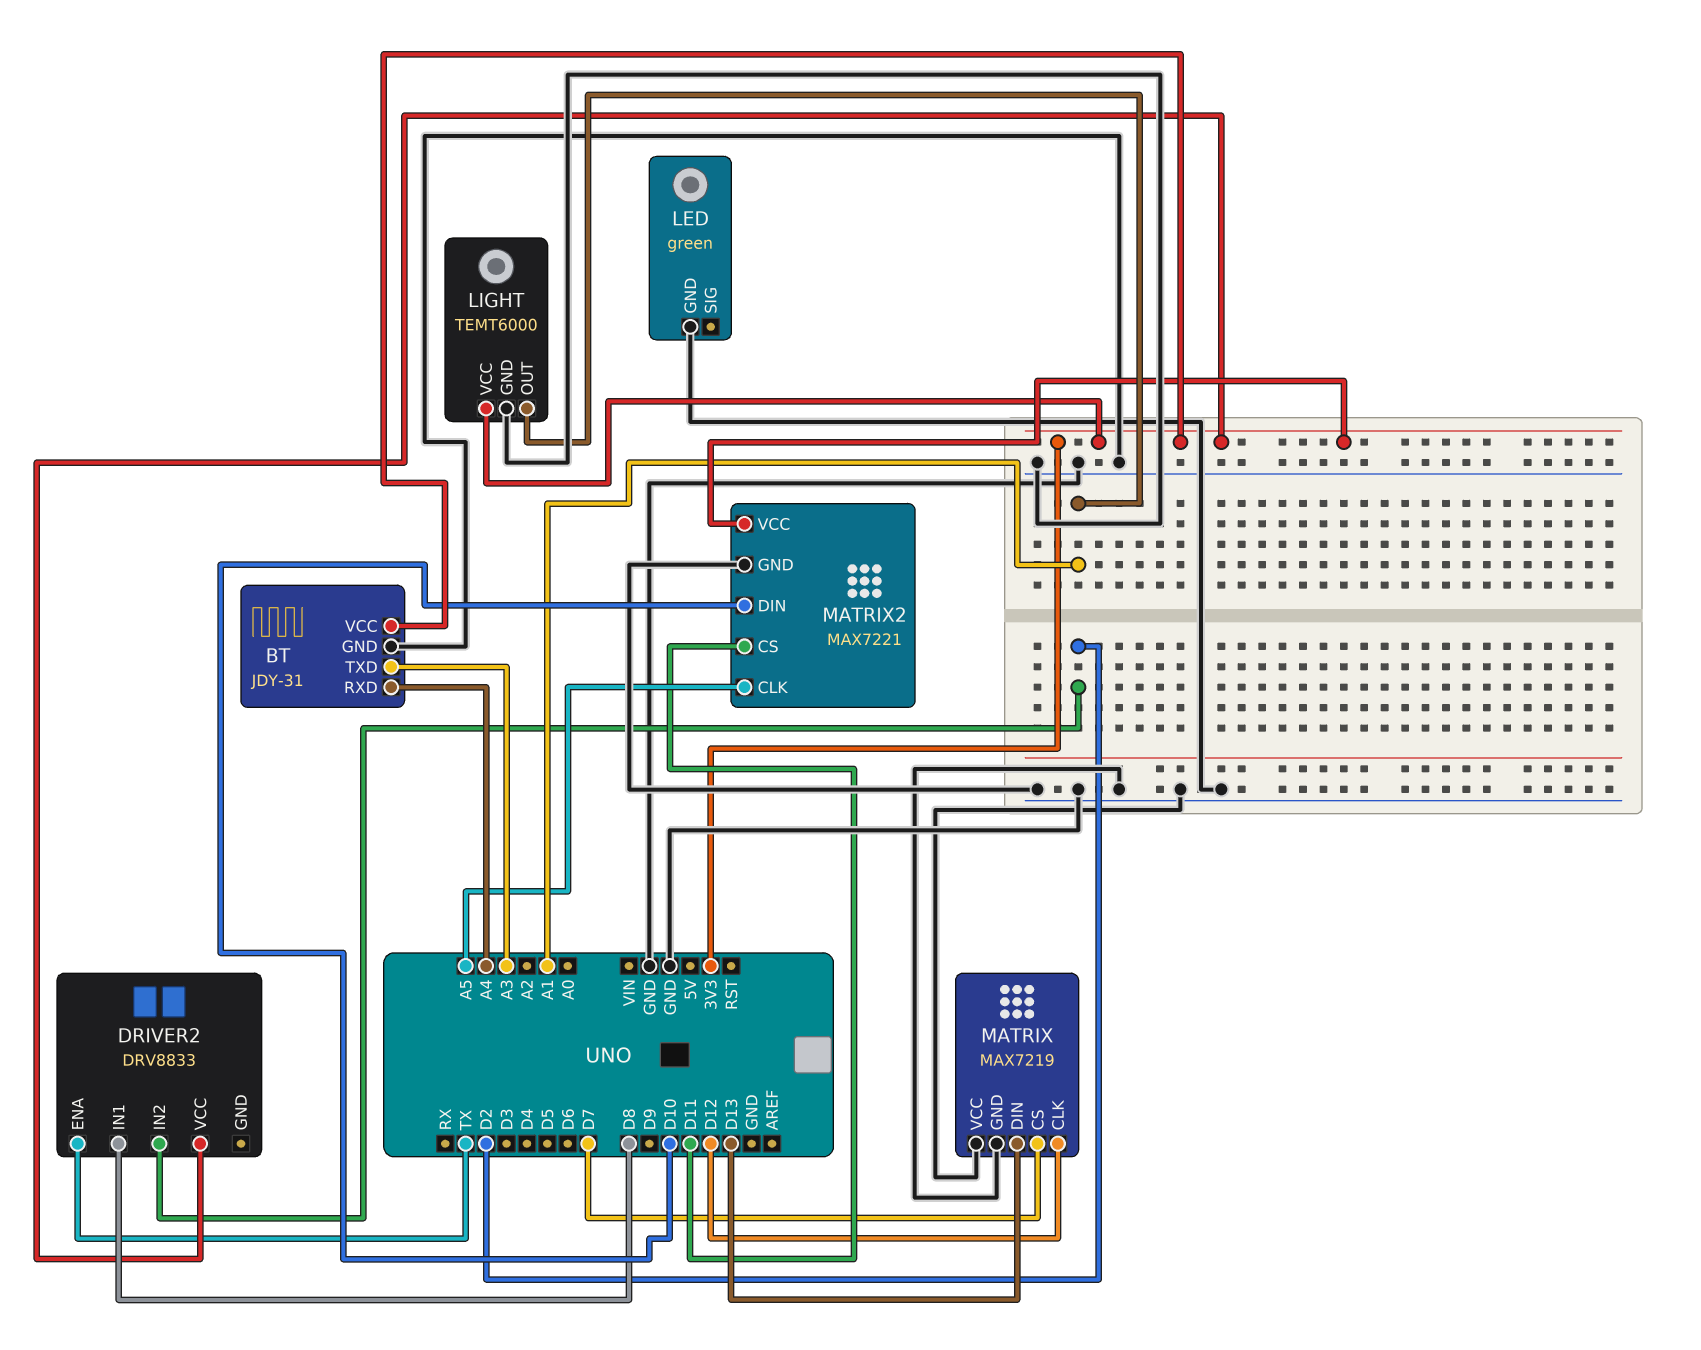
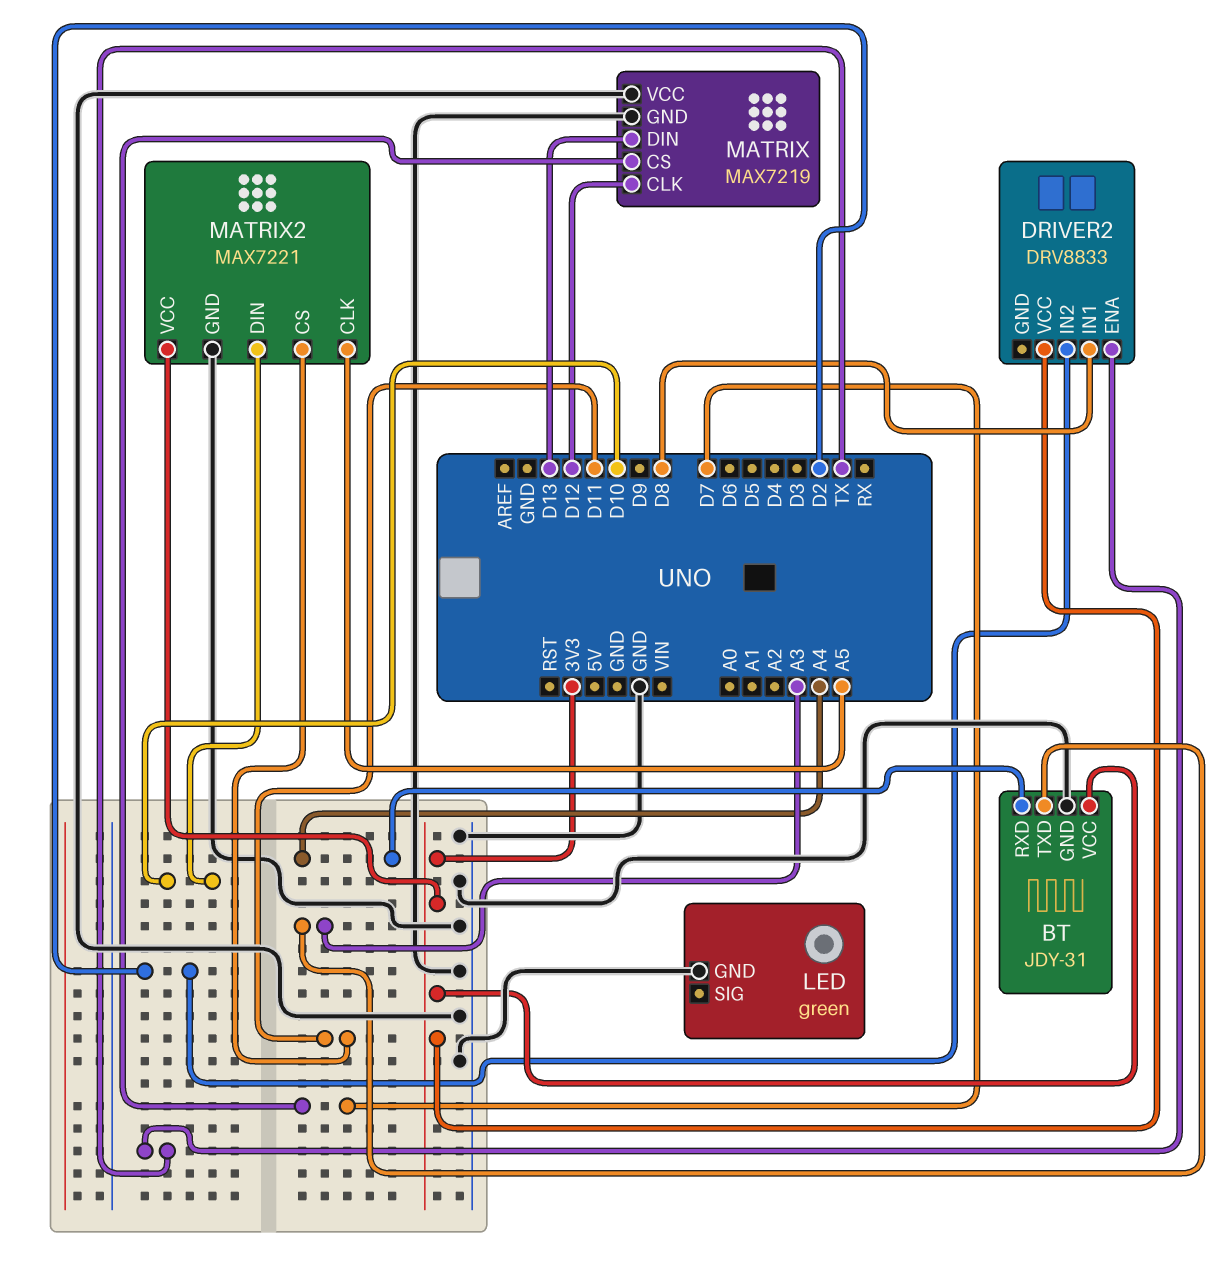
LIGHT: TEMT6000 -> none
LIGHT pin GND: GND -> none
LIGHT pin OUT: A1 -> none
LIGHT pin VCC: 3V3 -> none

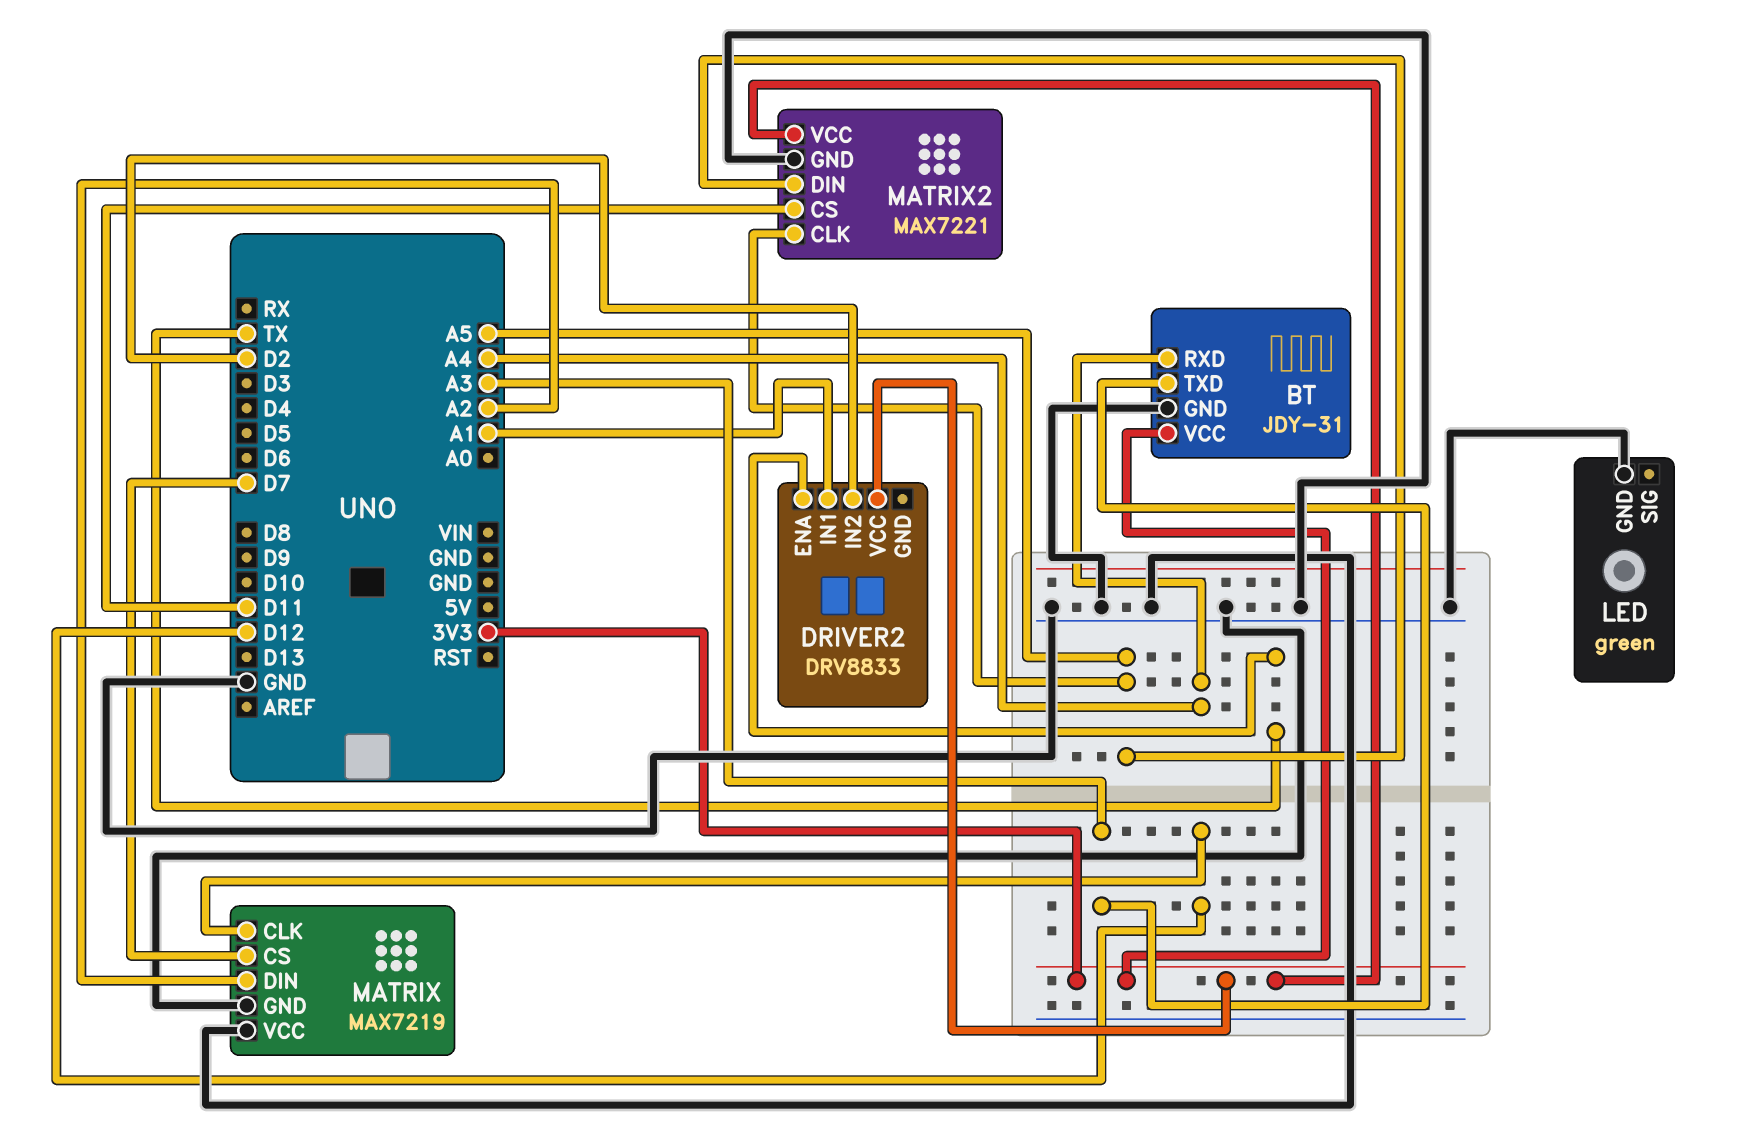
DRIVER2 pin IN1: D8 -> A1
MATRIX pin DIN: D13 -> A2
MATRIX2 pin DIN: D10 -> A5

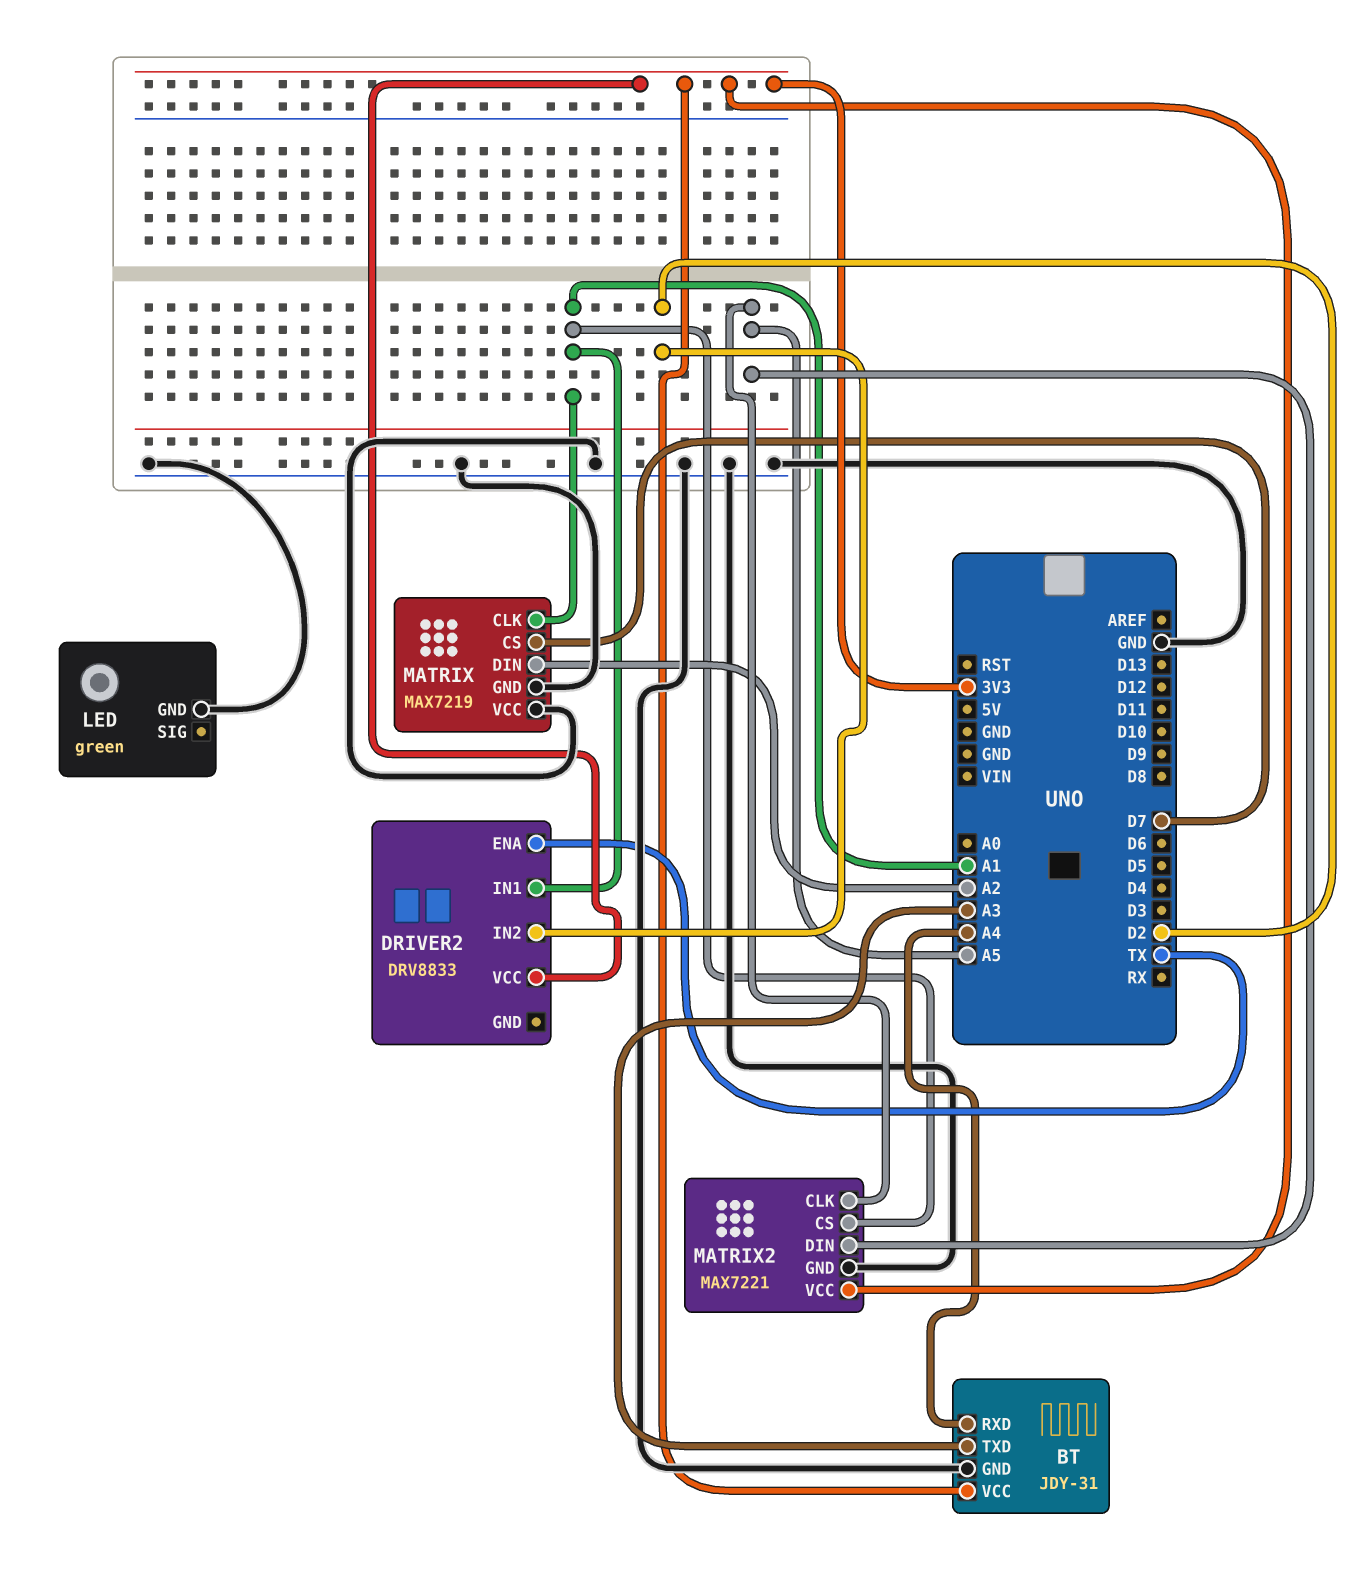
MATRIX pin CLK: D12 -> A1
MATRIX2 pin CS: D11 -> A1

